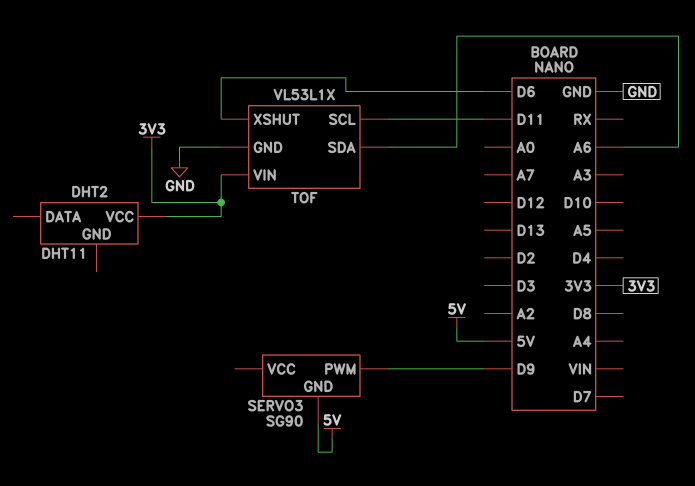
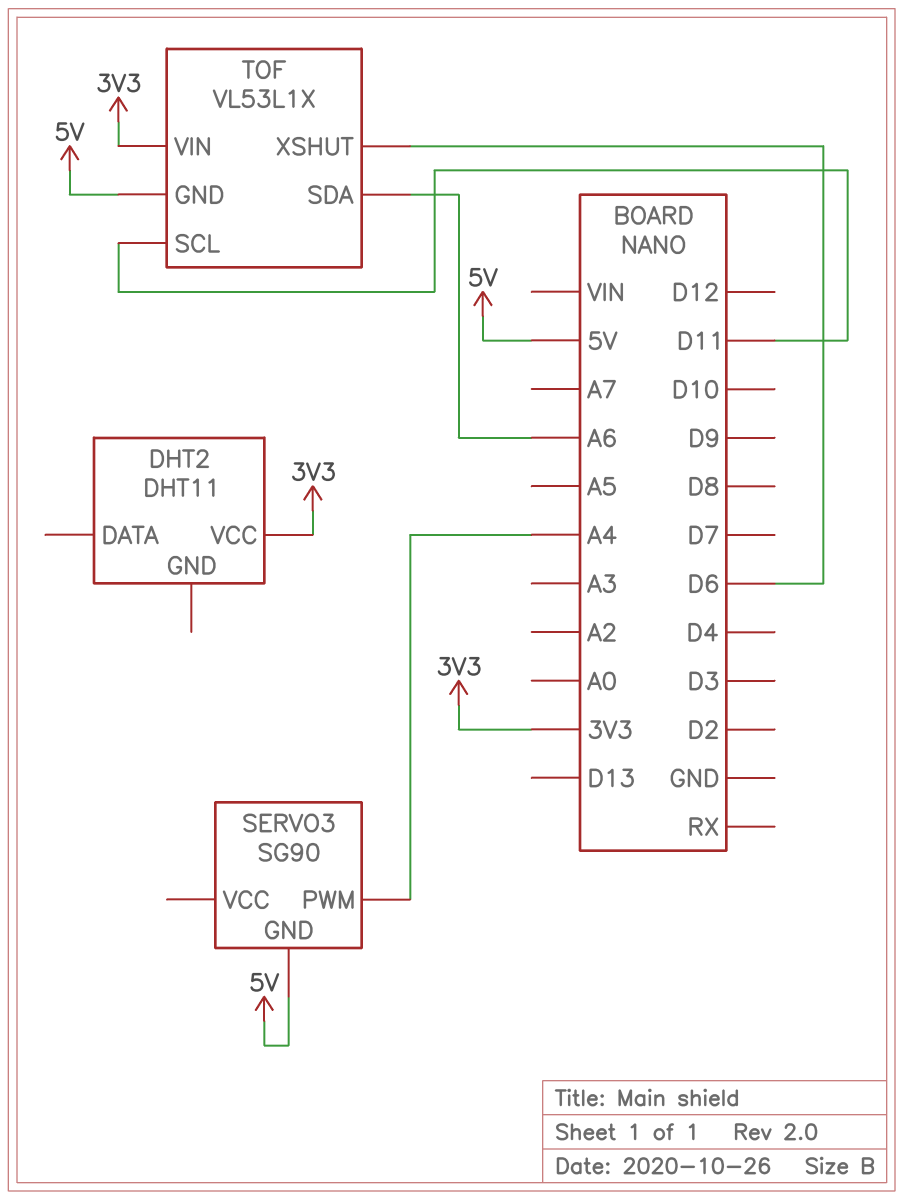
SERVO3 pin PWM: D9 -> A4
TOF pin GND: GND -> 5V

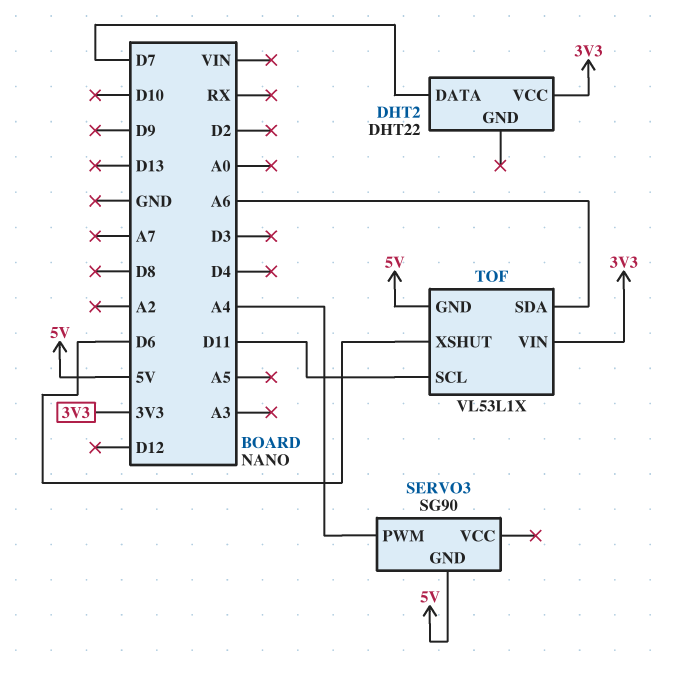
DHT2: DHT11 -> DHT22
DHT2 pin DATA: none -> D7

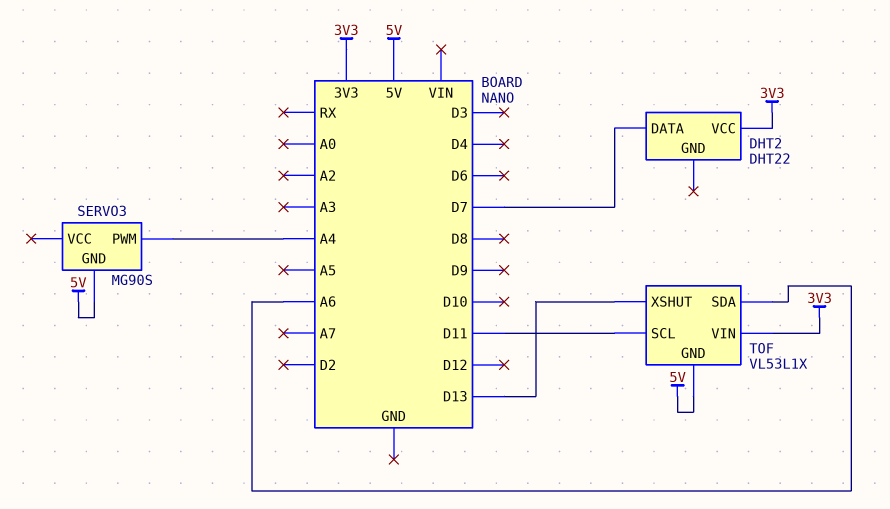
SERVO3: SG90 -> MG90S
TOF pin XSHUT: D6 -> D13

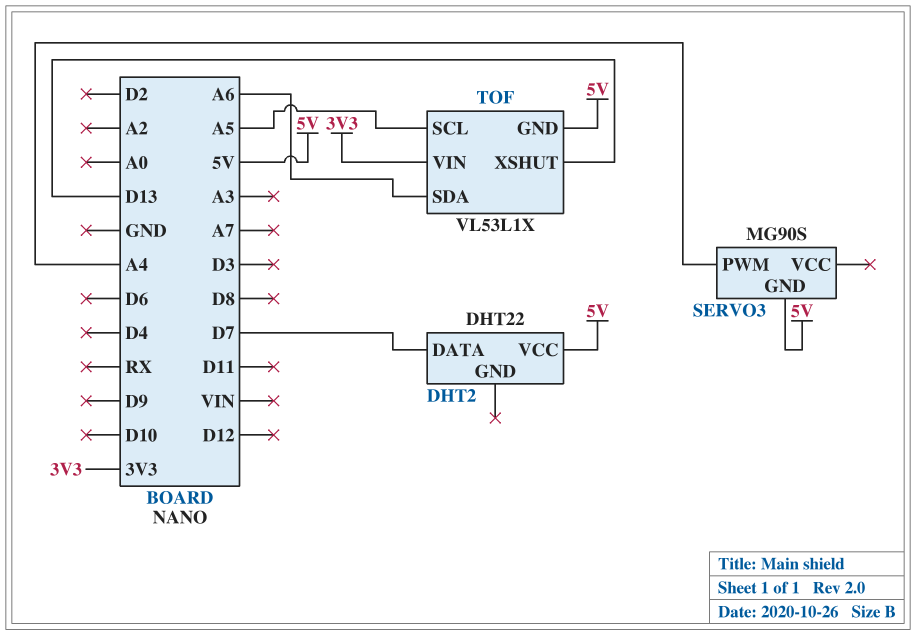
DHT2 pin VCC: 3V3 -> 5V
TOF pin SCL: D11 -> A5

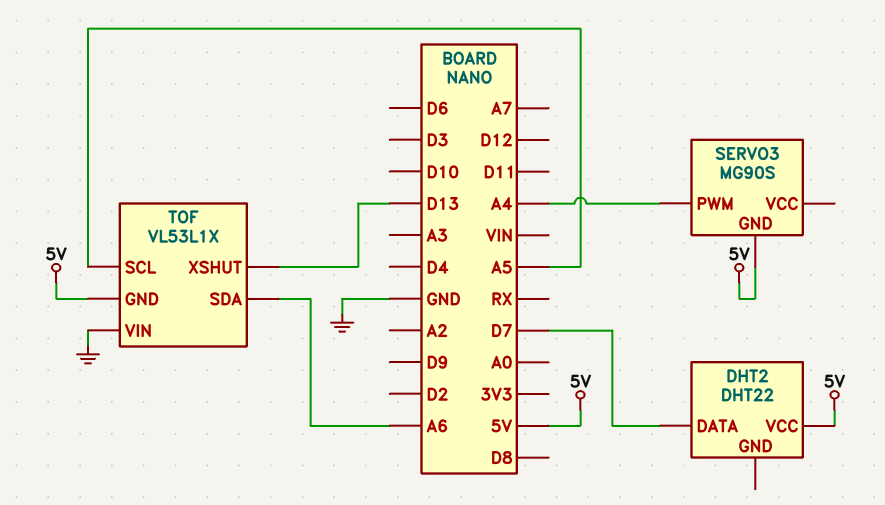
TOF pin VIN: 3V3 -> GND

